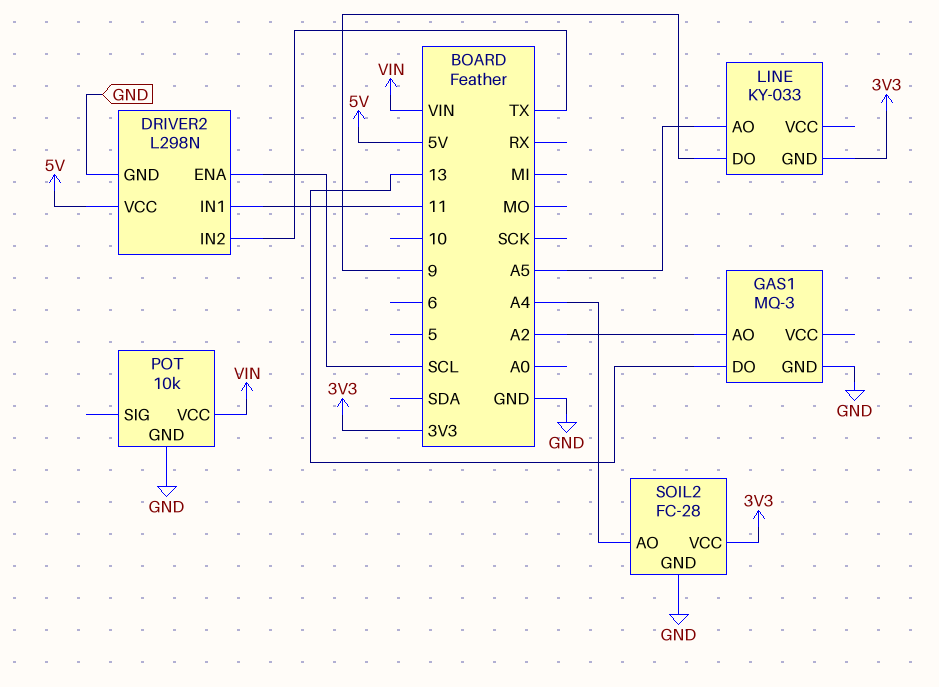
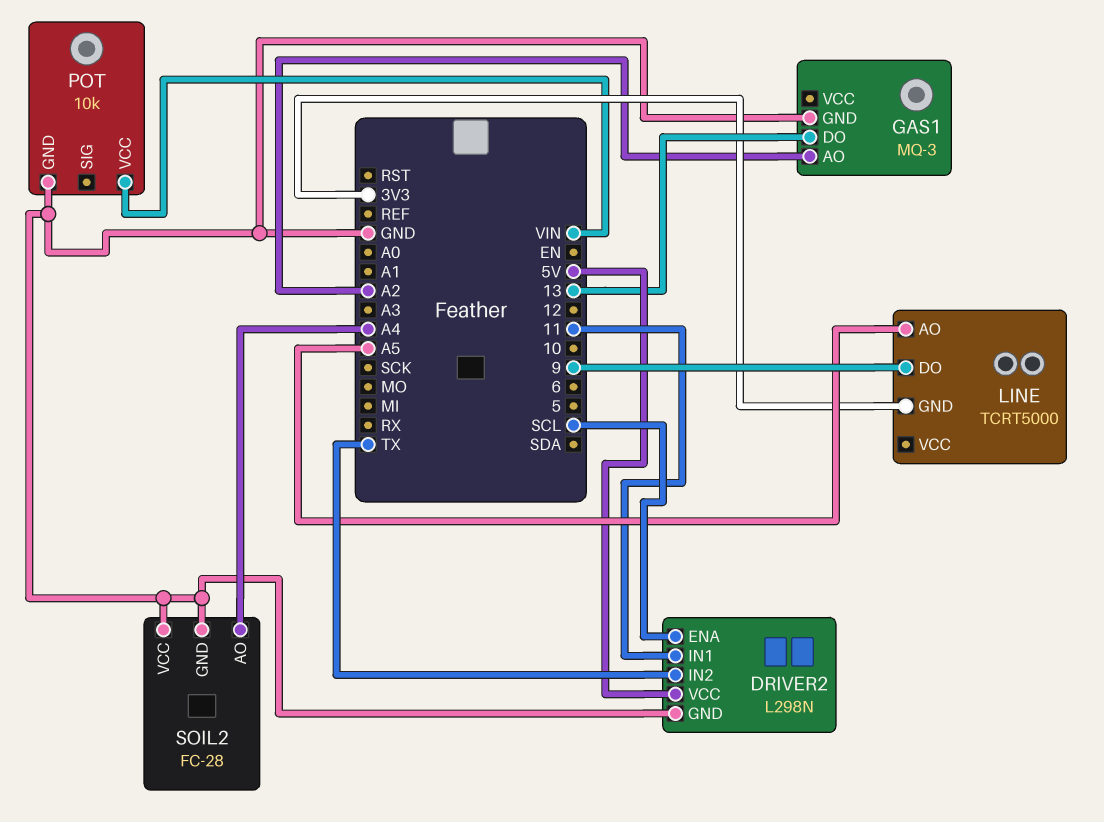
LINE: KY-033 -> TCRT5000
SOIL2 pin VCC: 3V3 -> GND

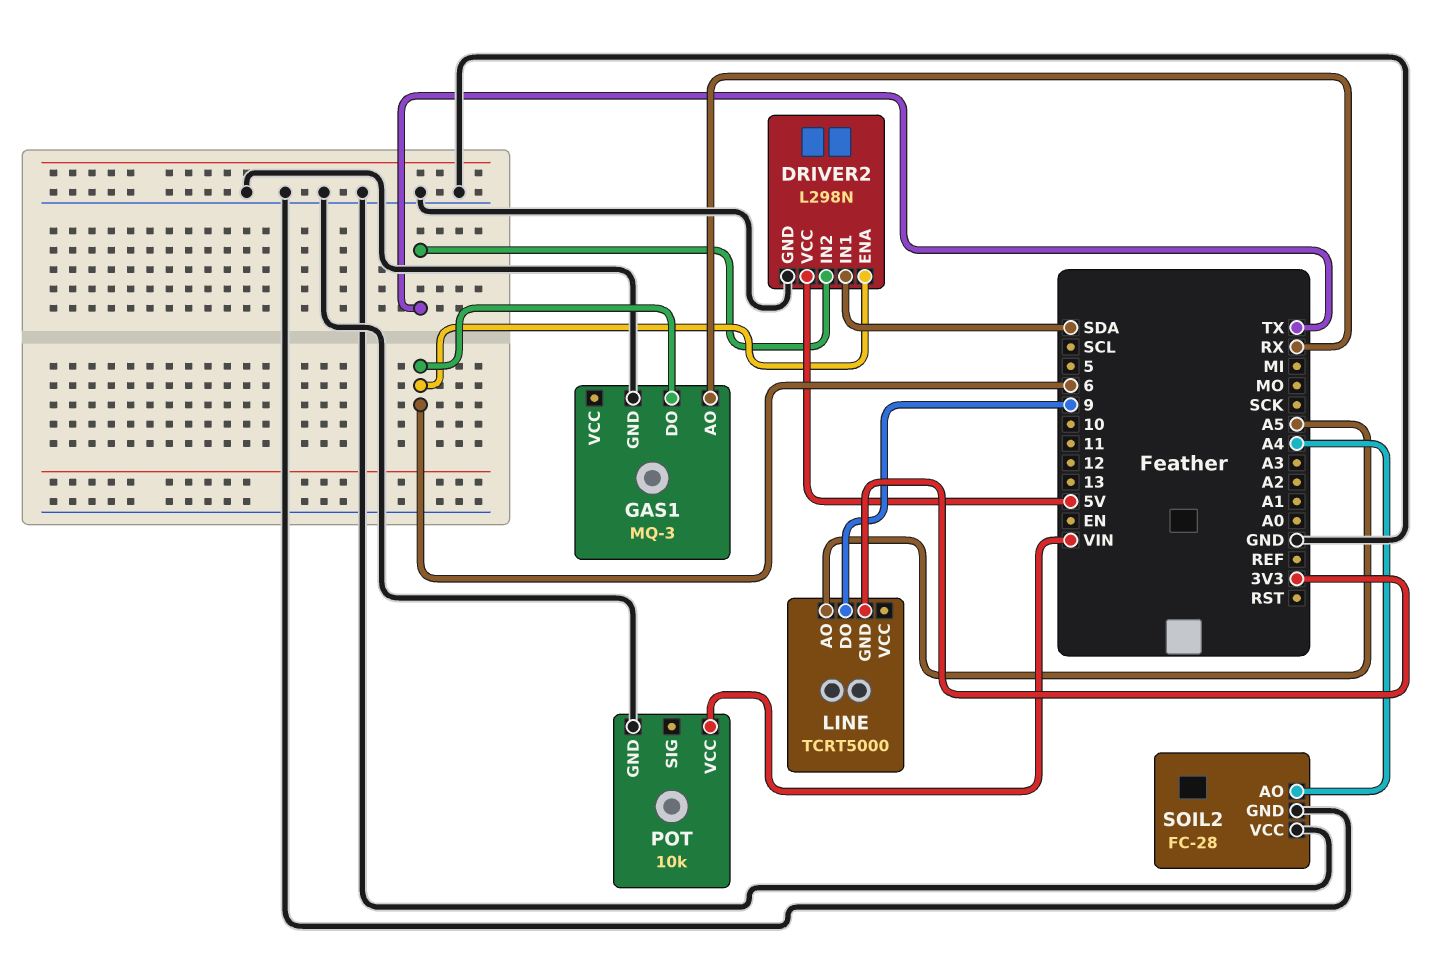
DRIVER2 pin ENA: SCL -> 6
DRIVER2 pin IN1: 11 -> SDA
GAS1 pin AO: A2 -> RX
GAS1 pin DO: 13 -> 6

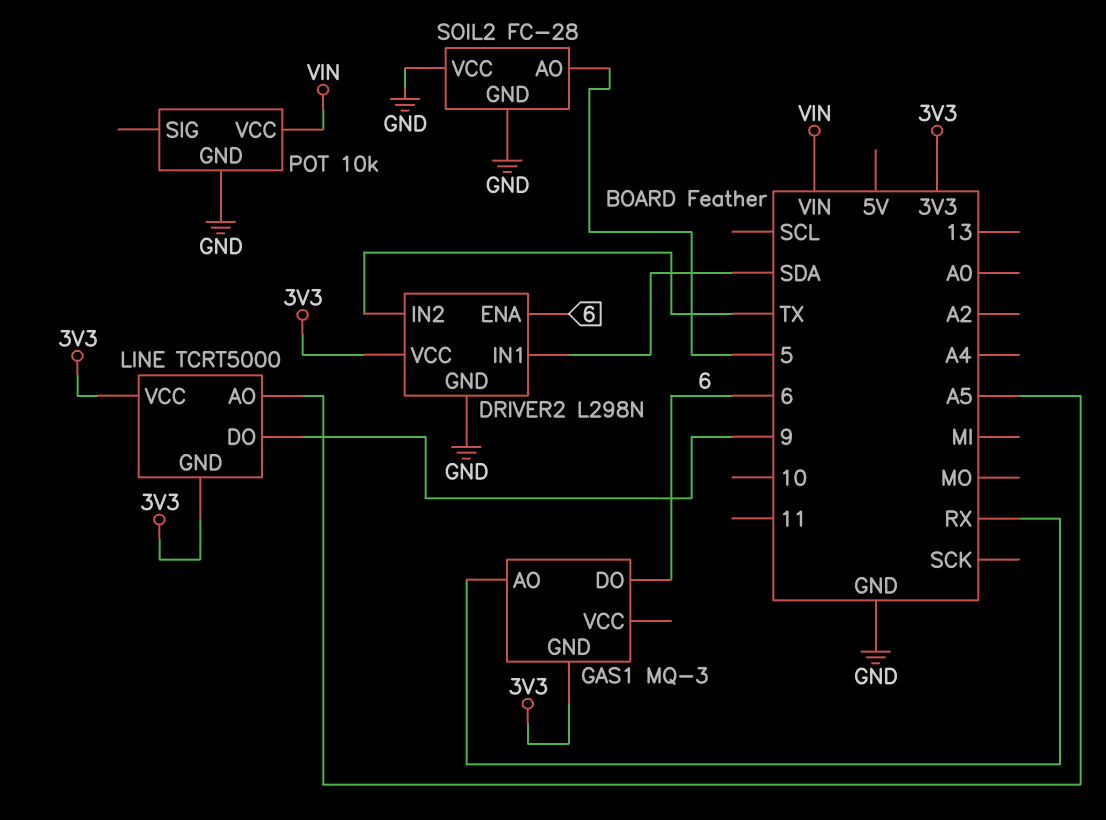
DRIVER2 pin VCC: 5V -> 3V3
GAS1 pin GND: GND -> 3V3
LINE pin VCC: none -> 3V3
SOIL2 pin AO: A4 -> 5

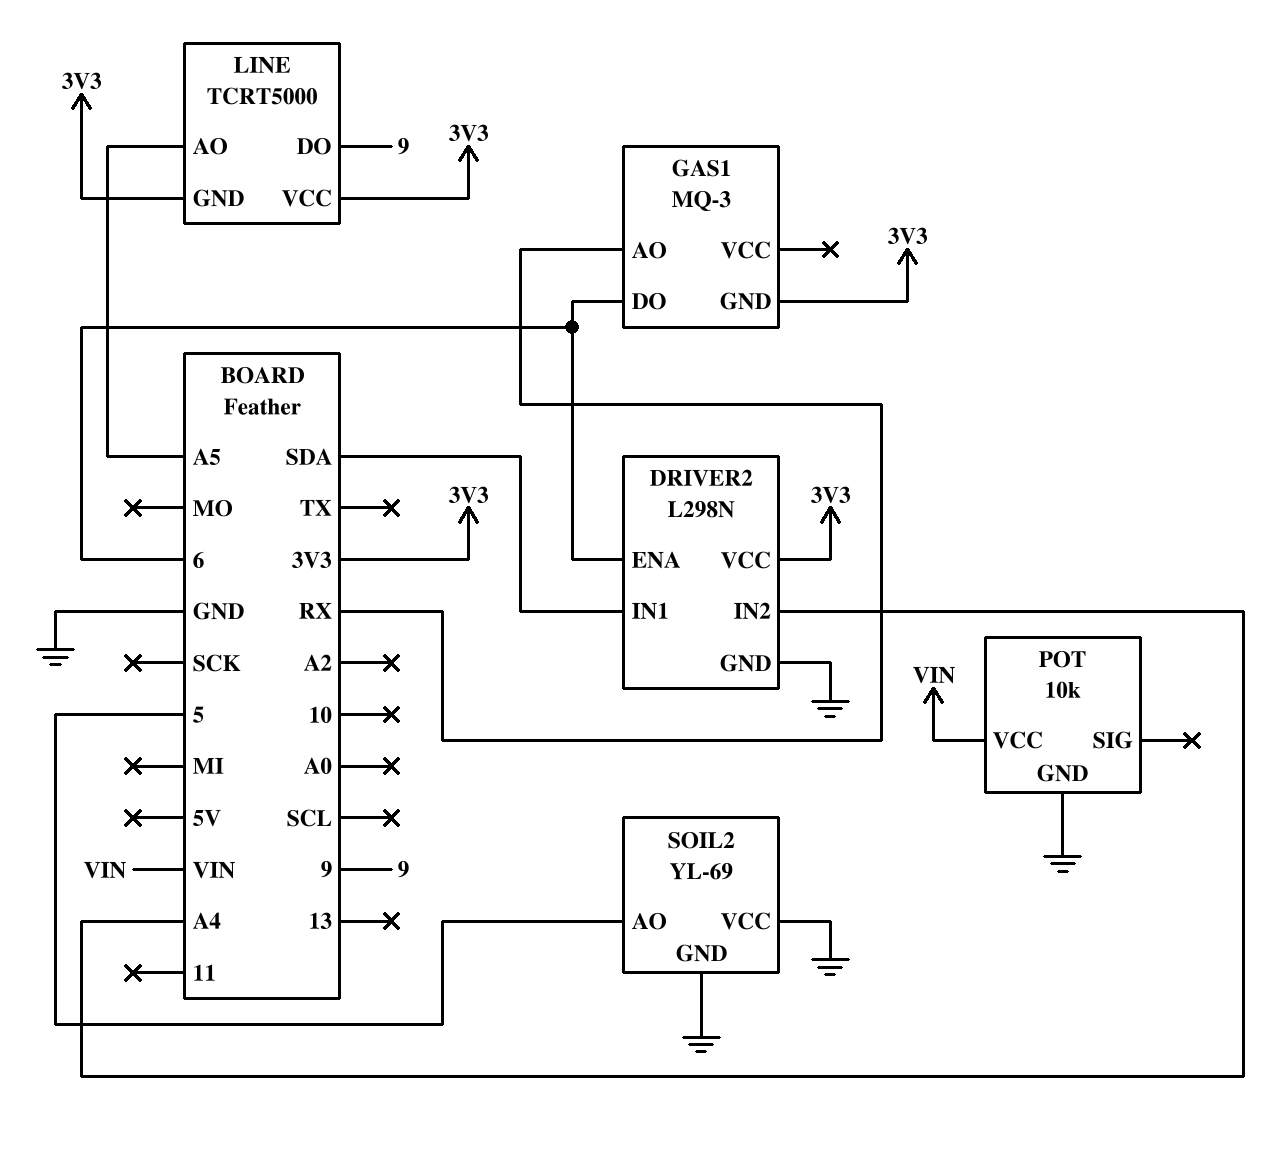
DRIVER2 pin IN2: TX -> A4
SOIL2: FC-28 -> YL-69

